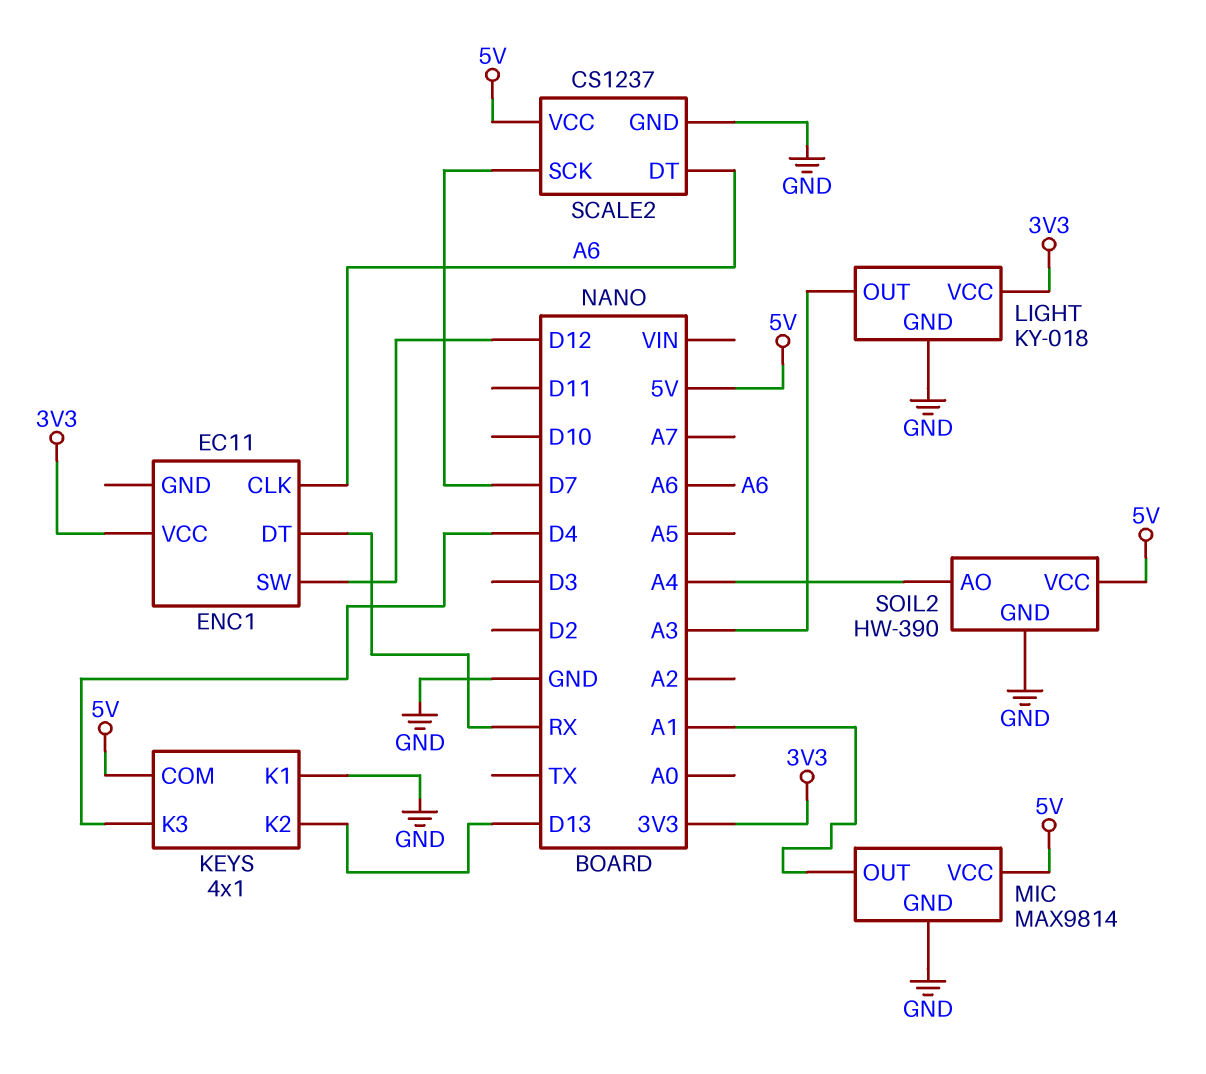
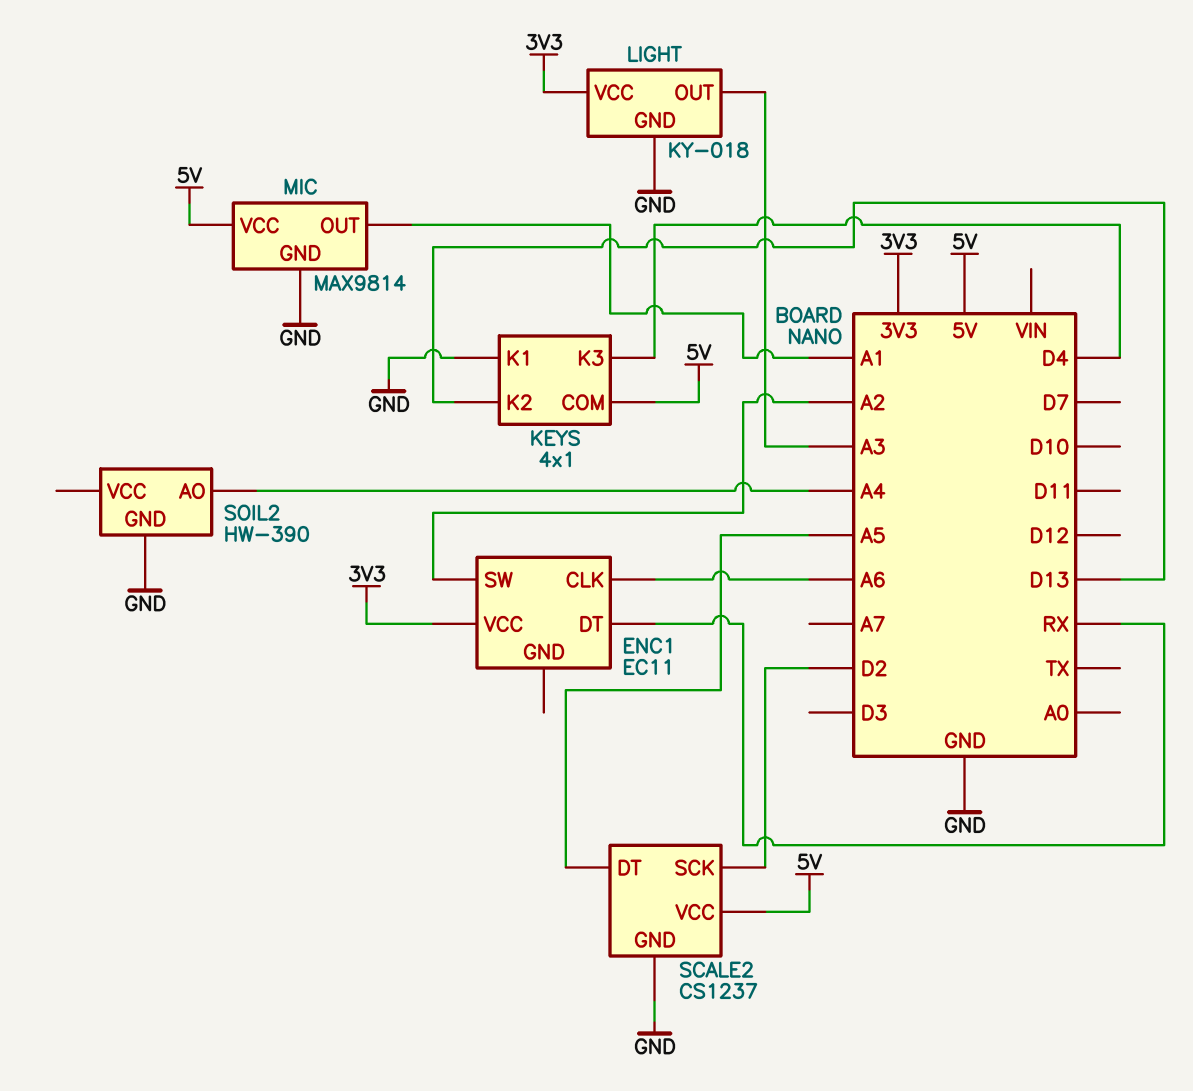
ENC1 pin SW: D12 -> A2
SCALE2 pin DT: A6 -> A5
SCALE2 pin SCK: D7 -> D2
SOIL2 pin VCC: 5V -> none

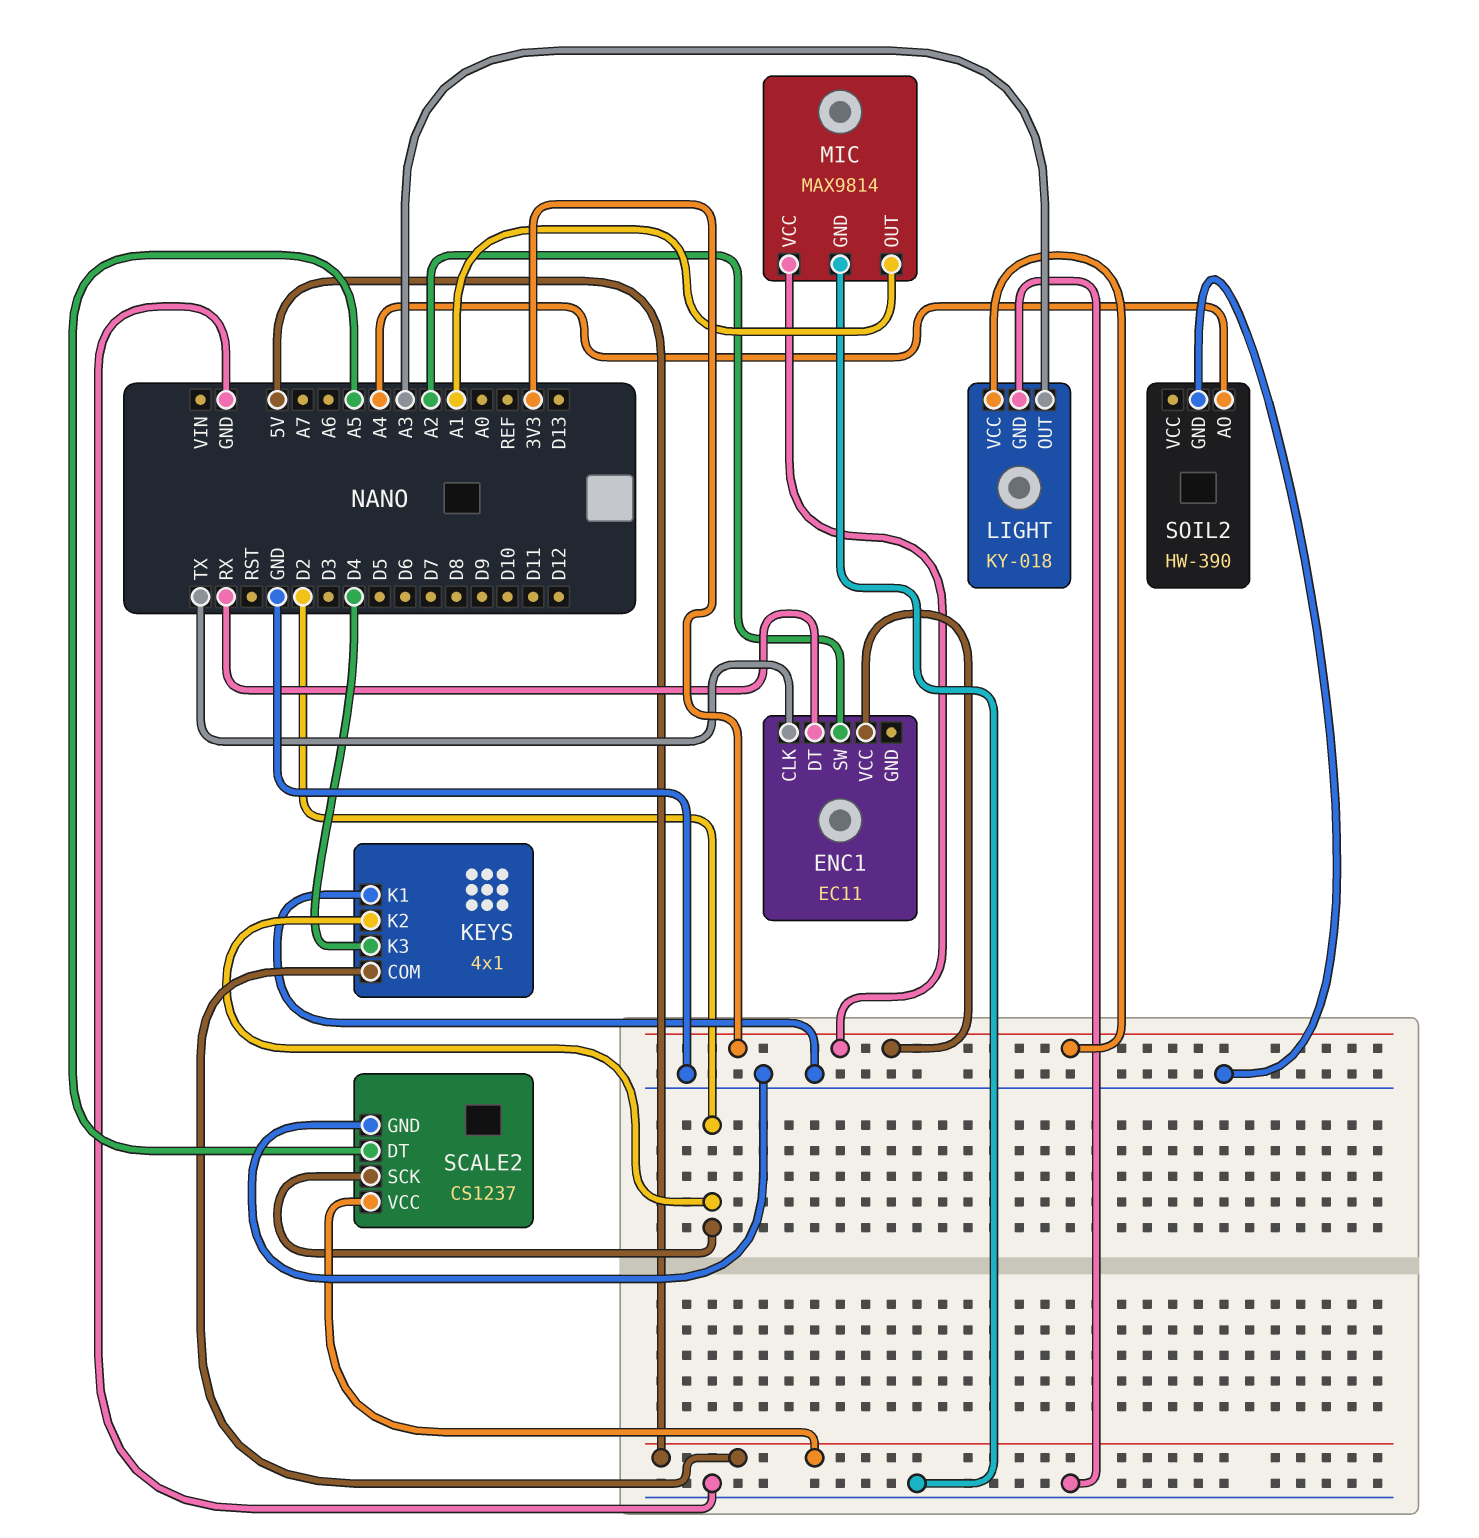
ENC1 pin CLK: A6 -> TX
KEYS pin K2: D13 -> D2
MIC pin VCC: 5V -> 3V3

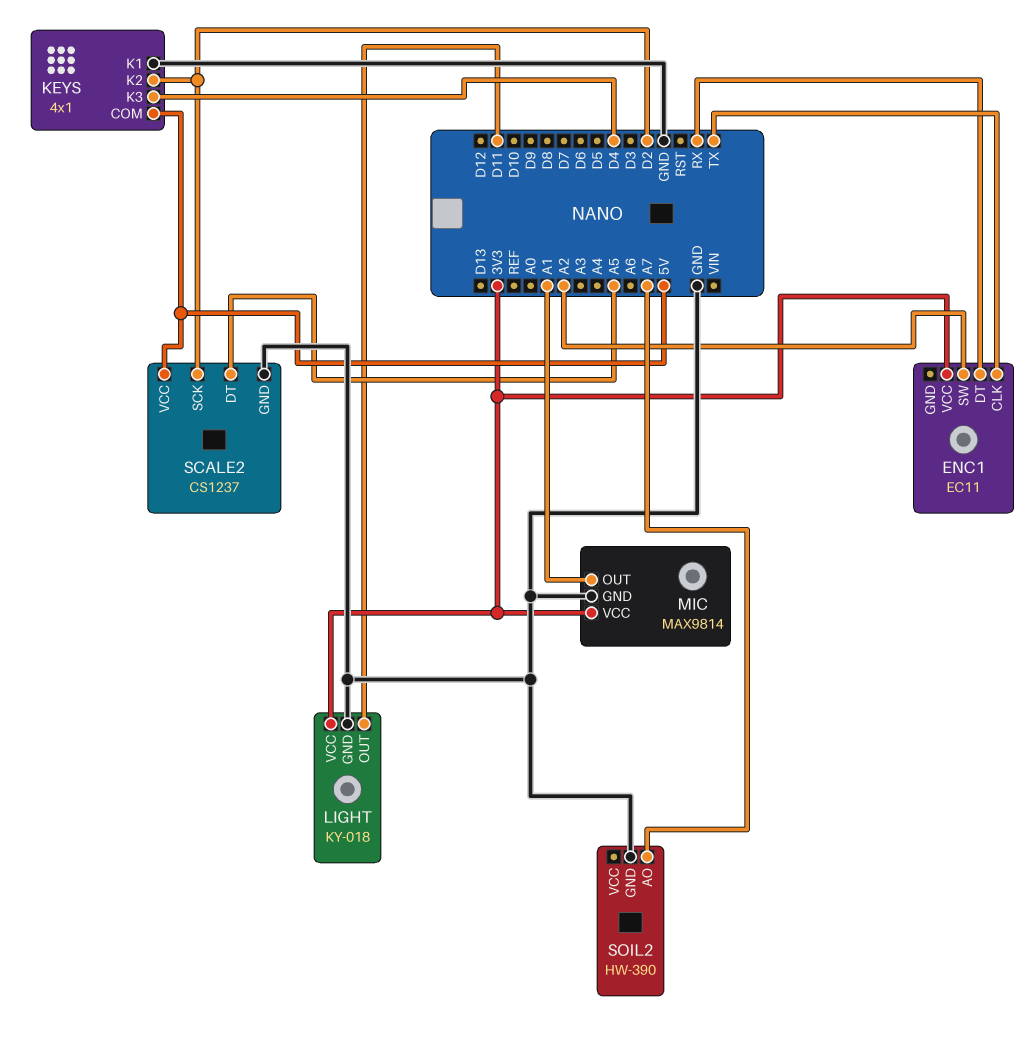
LIGHT pin OUT: A3 -> D11
SOIL2 pin AO: A4 -> A7

